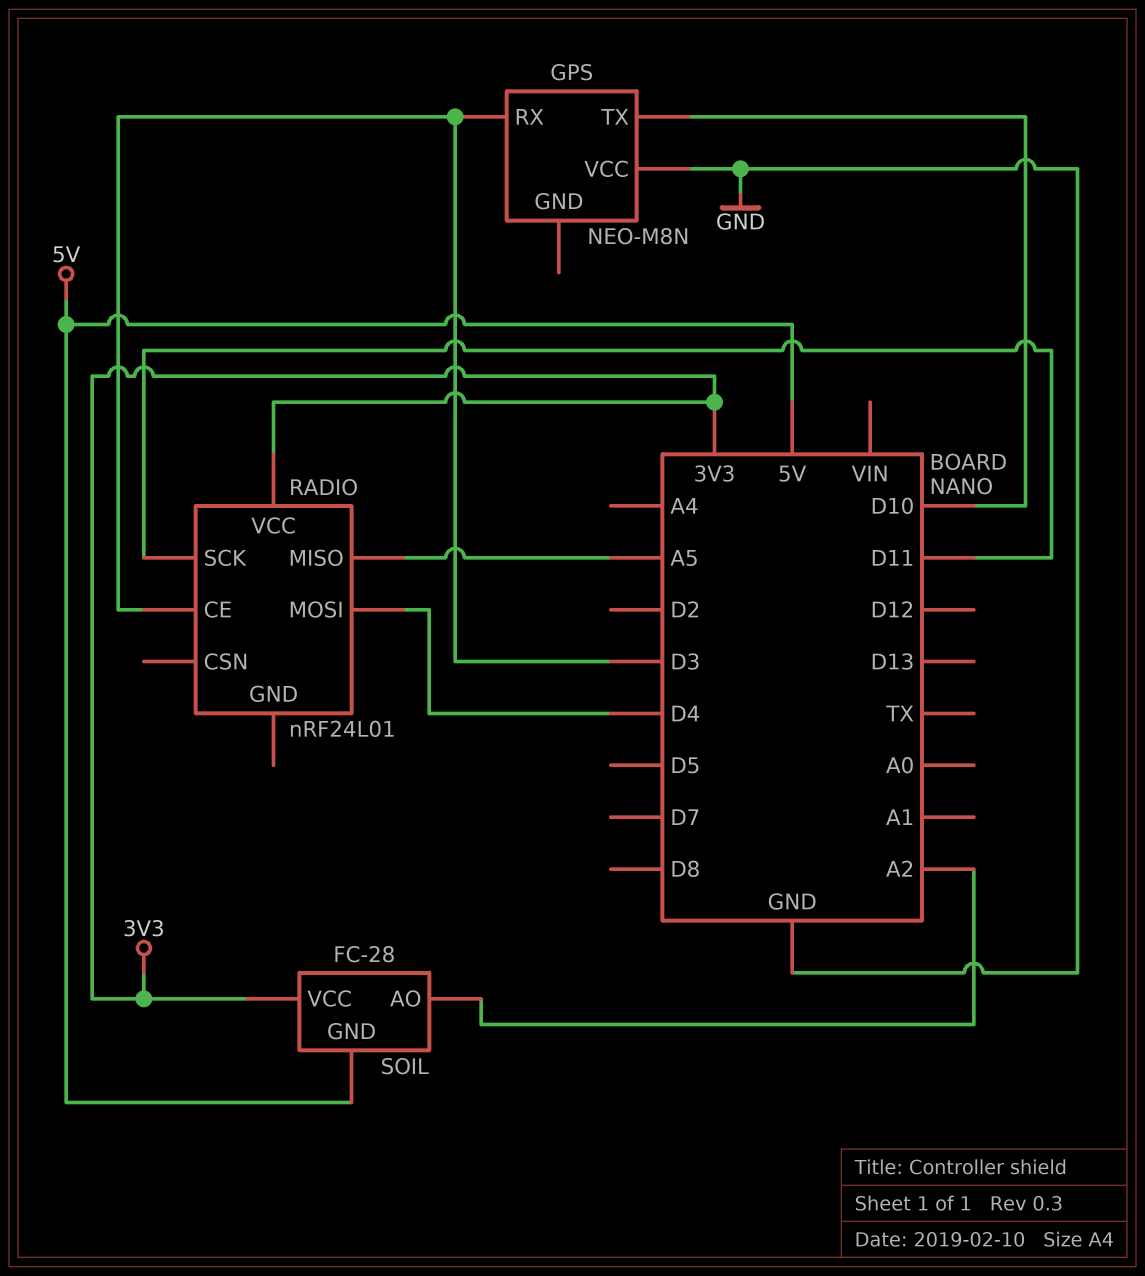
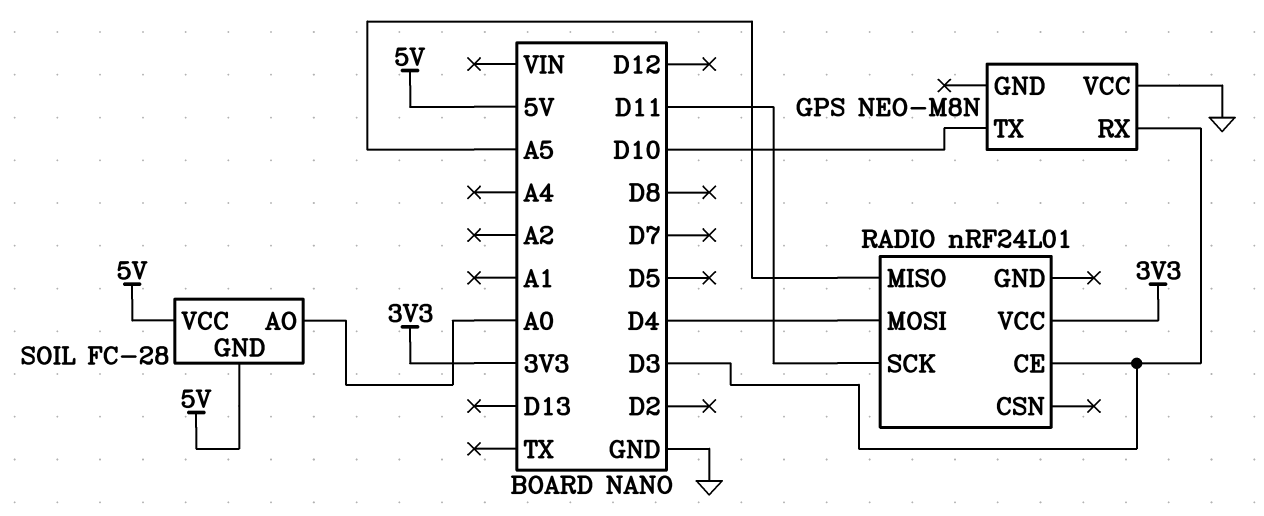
SOIL pin AO: A2 -> A0
SOIL pin VCC: 3V3 -> 5V

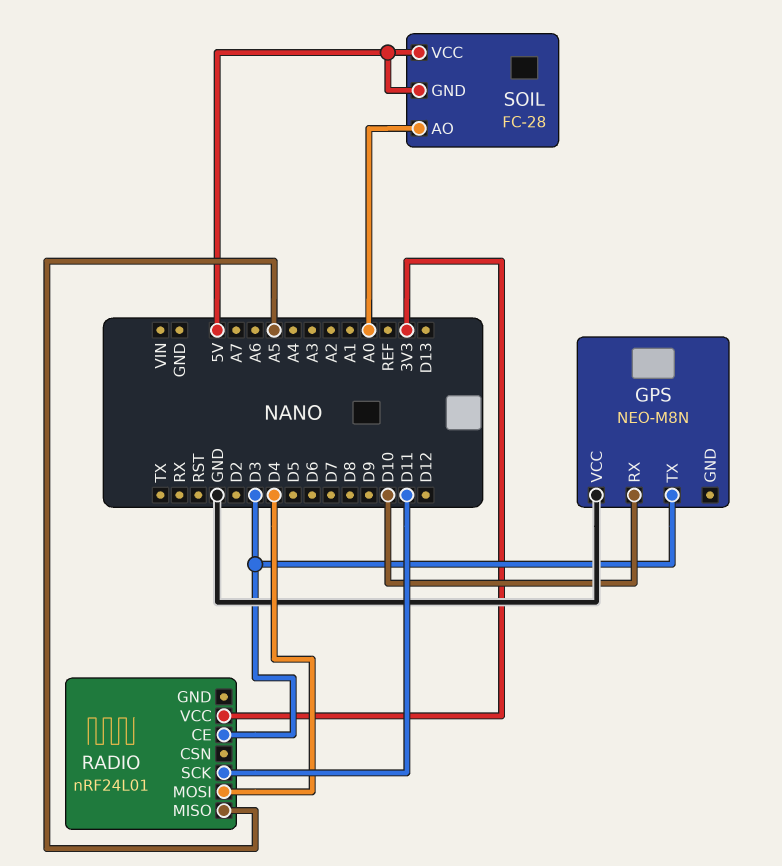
GPS pin RX: D3 -> D10
GPS pin TX: D10 -> D3

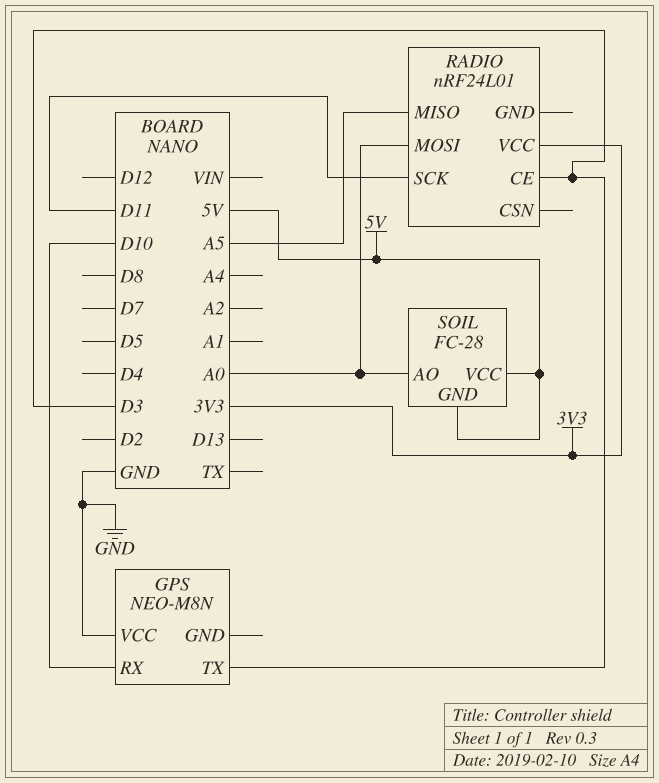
RADIO pin MOSI: D4 -> A0

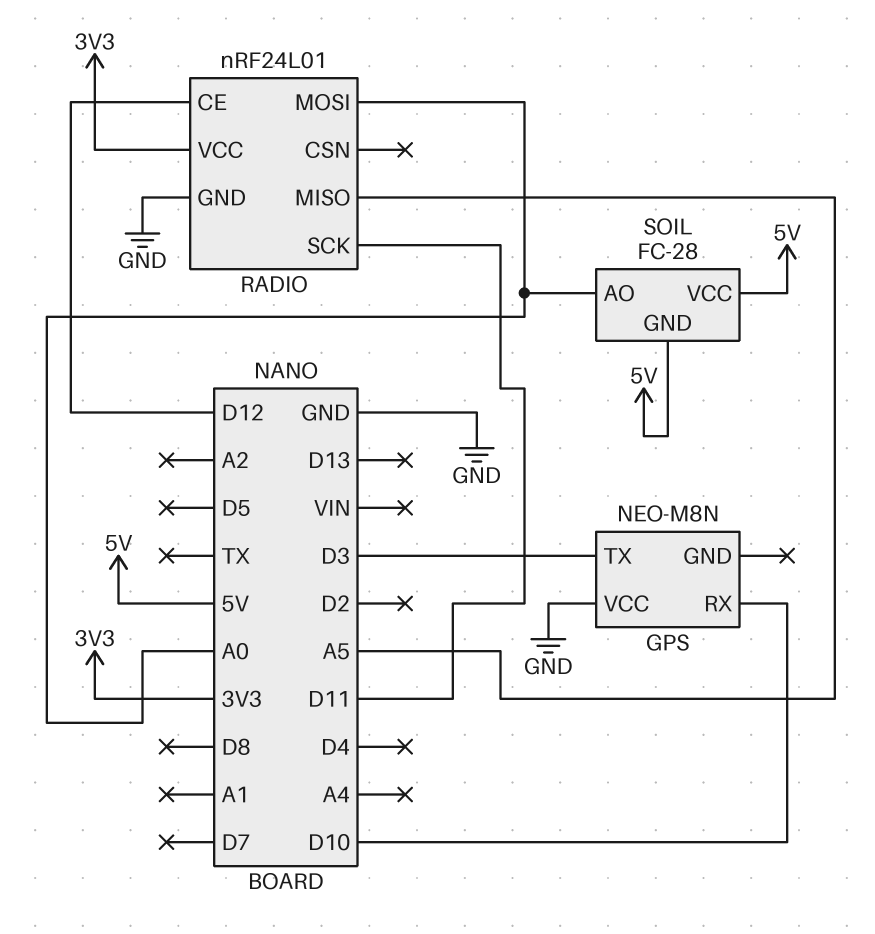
RADIO pin CE: D3 -> D12
RADIO pin GND: none -> GND

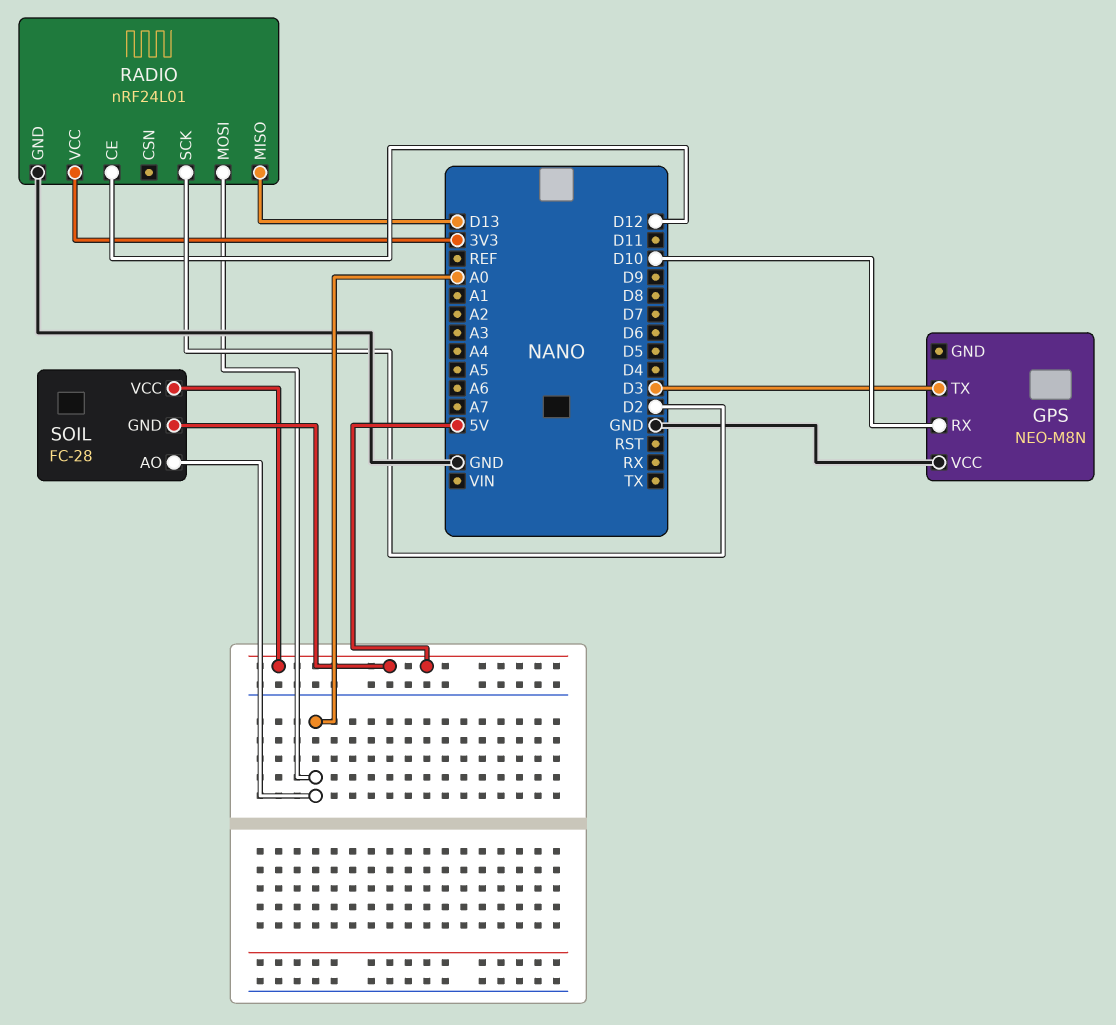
RADIO pin MISO: A5 -> D13
RADIO pin SCK: D11 -> D2

